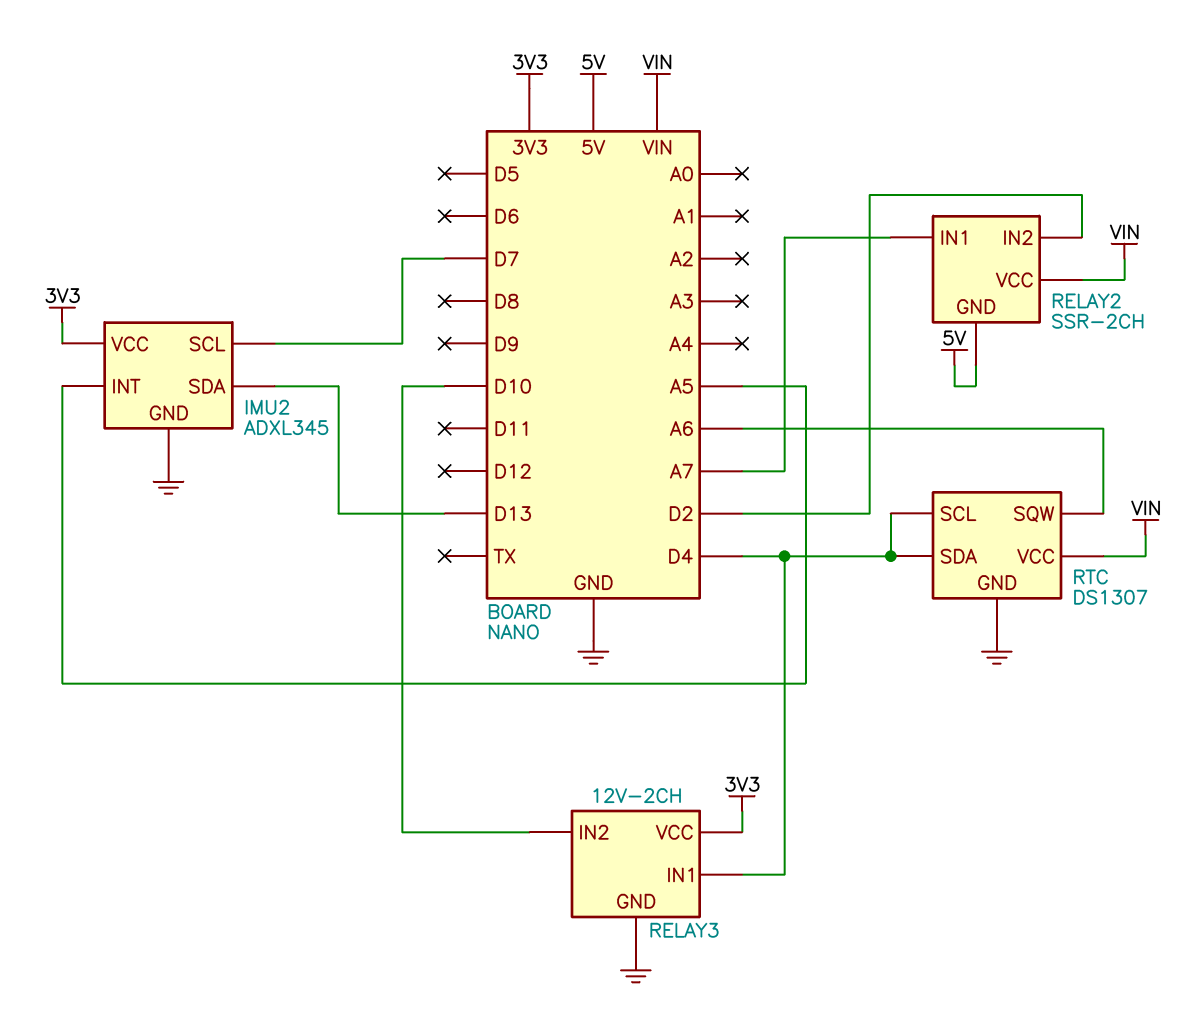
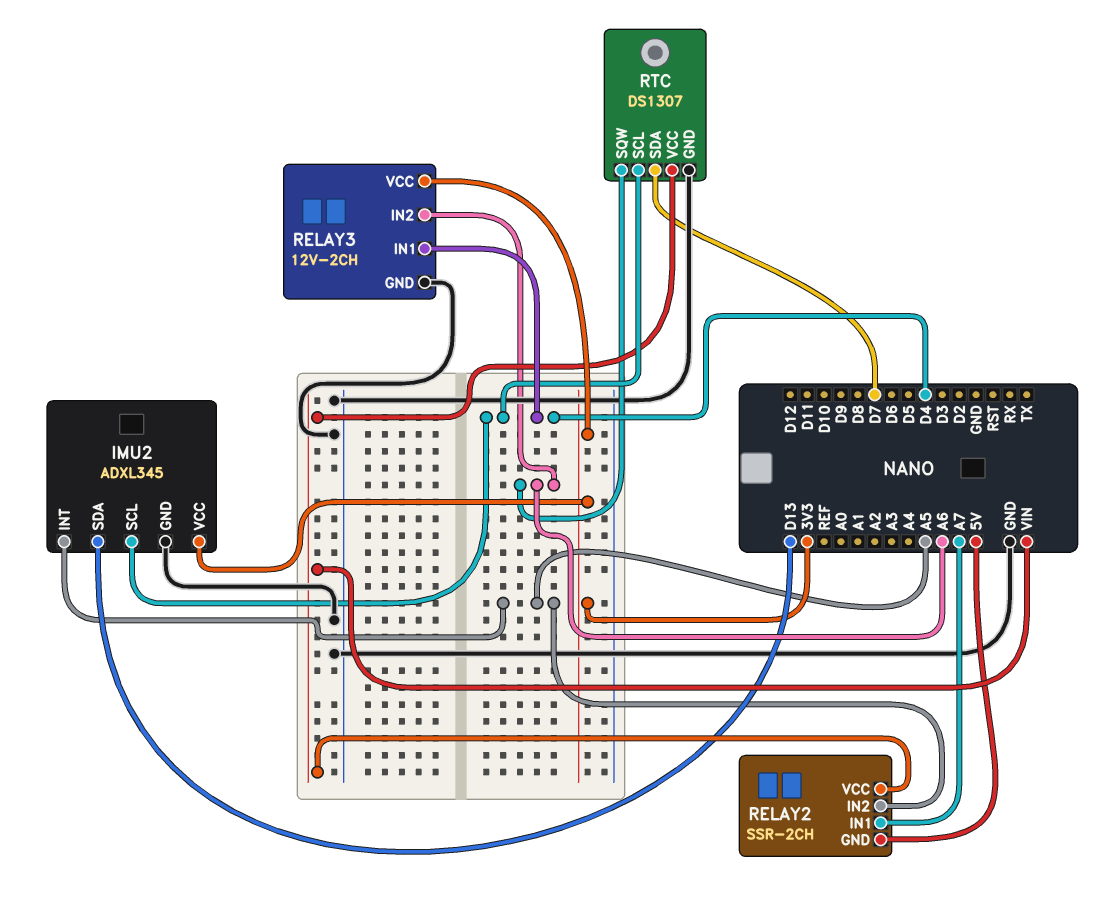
IMU2 pin SCL: D7 -> D4
RELAY2 pin IN2: D2 -> A5
RELAY3 pin IN2: D10 -> A6
RTC pin SDA: D4 -> D7

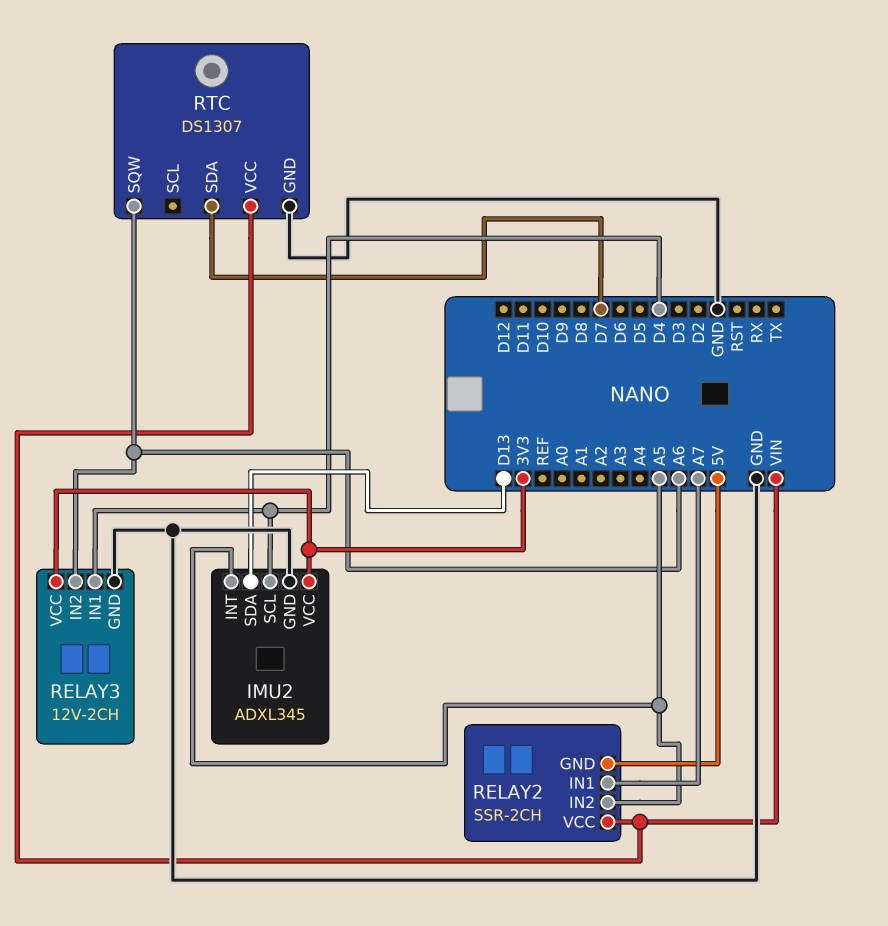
RTC pin SCL: D4 -> none

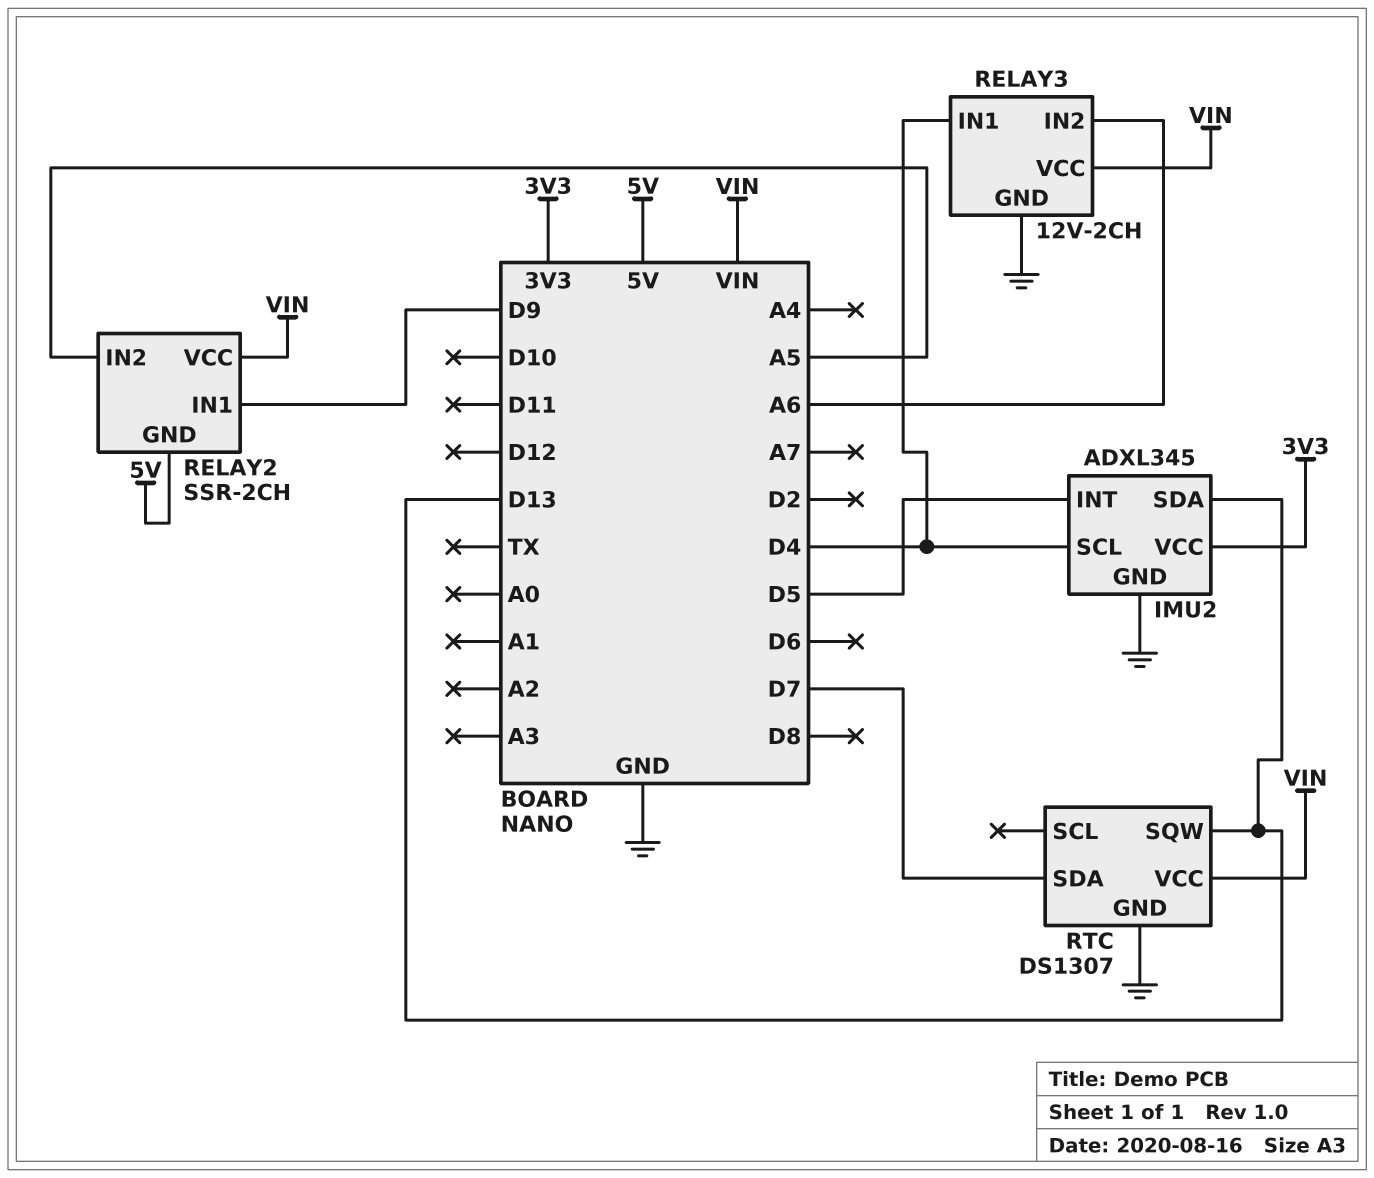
IMU2 pin INT: A5 -> D5
RELAY2 pin IN1: A7 -> D9
RELAY3 pin VCC: 3V3 -> VIN
RTC pin SQW: A6 -> D13

